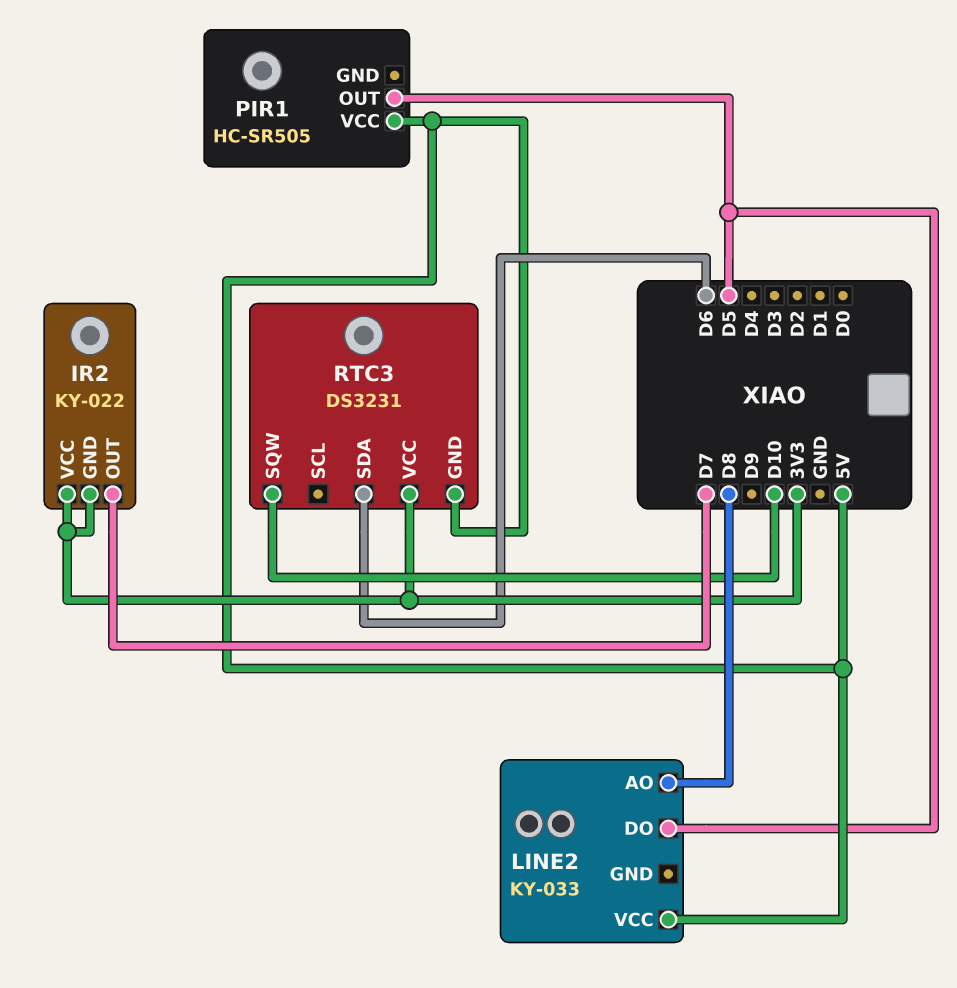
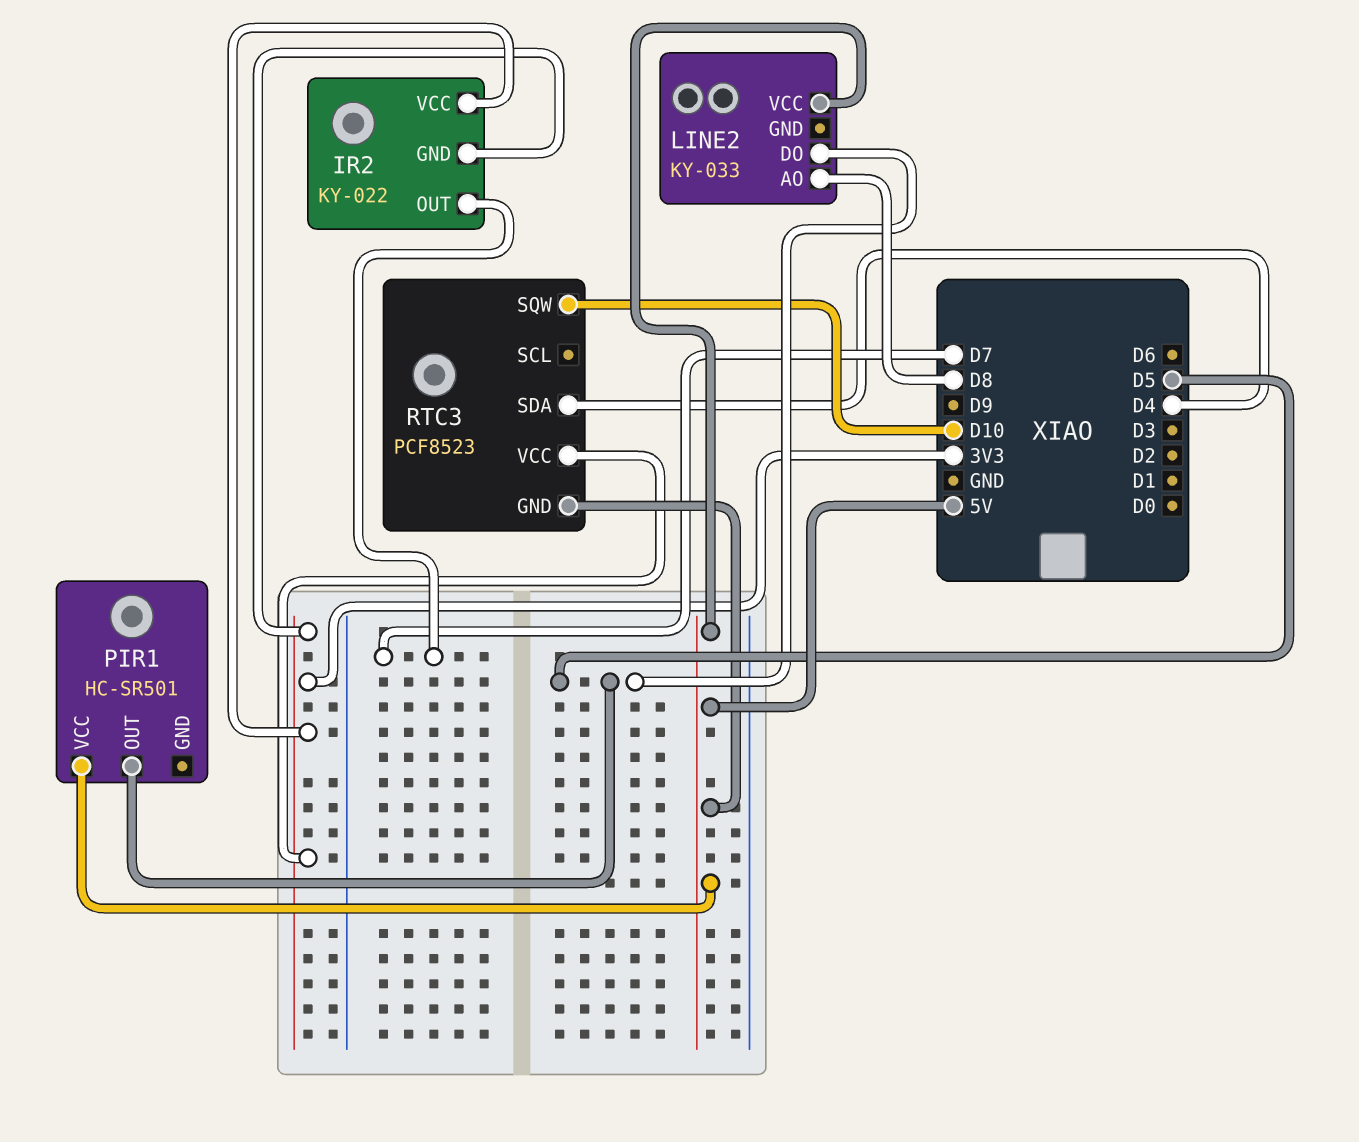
PIR1: HC-SR505 -> HC-SR501
RTC3: DS3231 -> PCF8523
RTC3 pin SDA: D6 -> D4

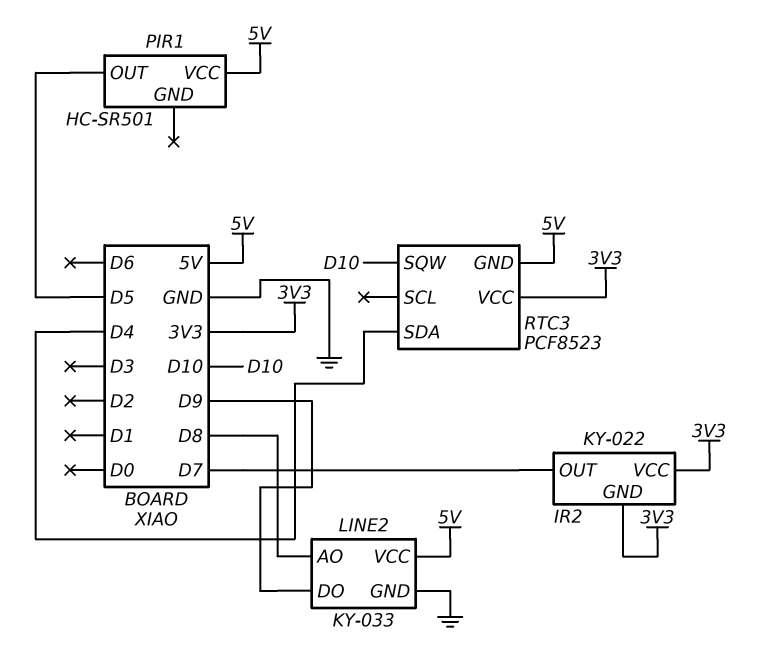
LINE2 pin DO: D5 -> D9
LINE2 pin GND: none -> GND

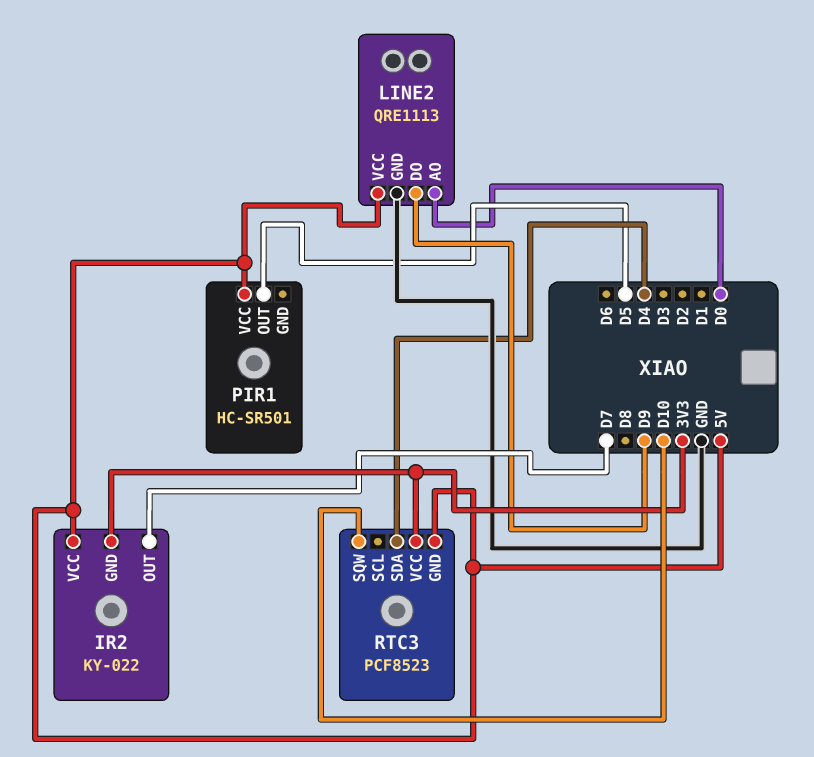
IR2 pin VCC: 3V3 -> 5V
LINE2: KY-033 -> QRE1113
LINE2 pin AO: D8 -> D0

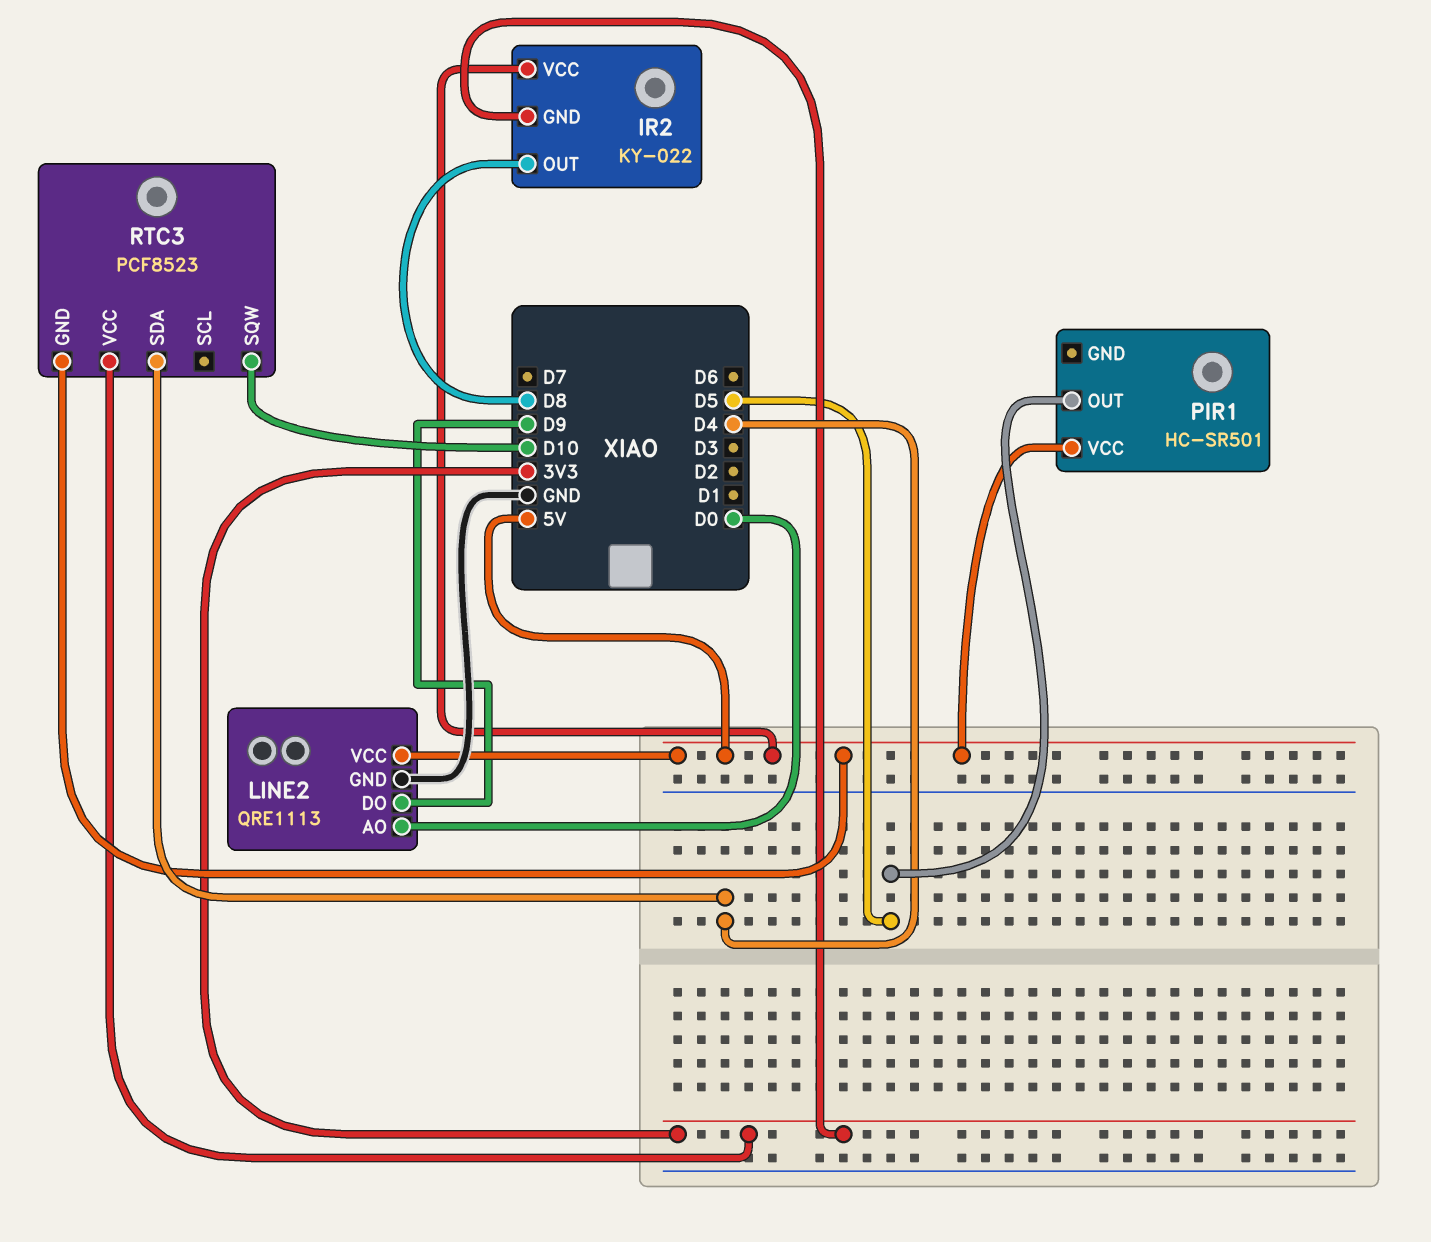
IR2 pin OUT: D7 -> D8

